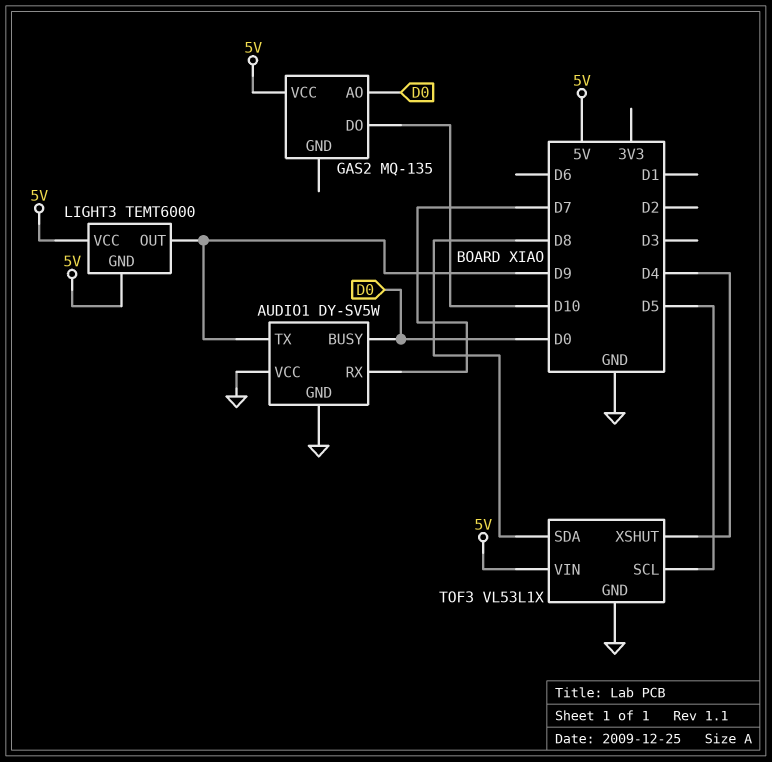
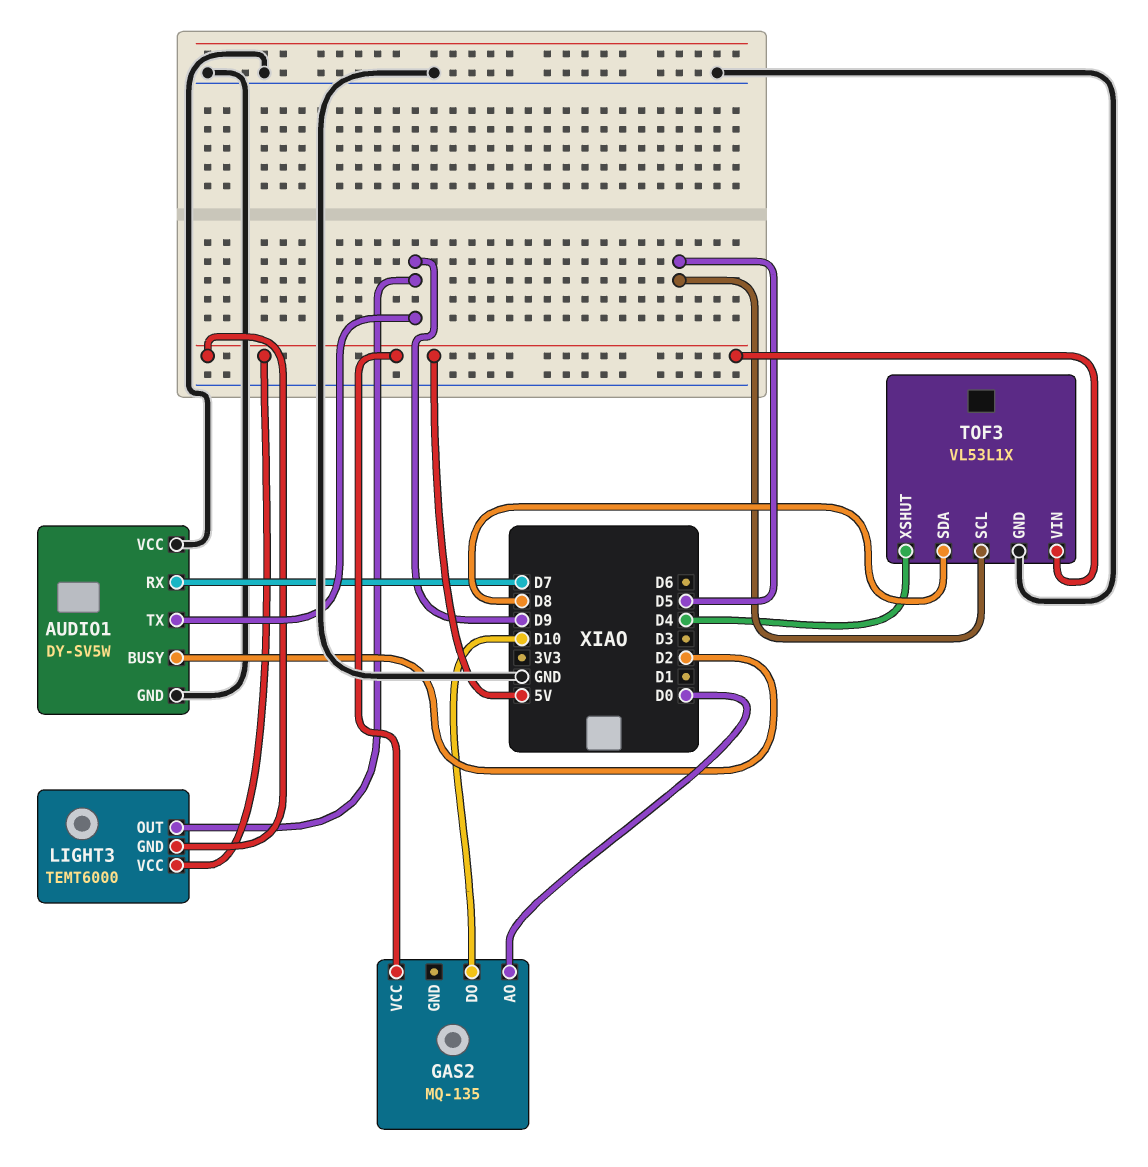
AUDIO1 pin BUSY: D0 -> D2

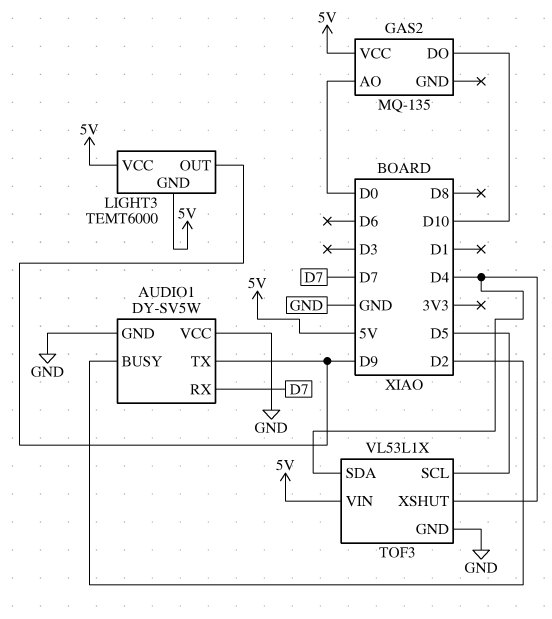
TOF3 pin SDA: D8 -> D4

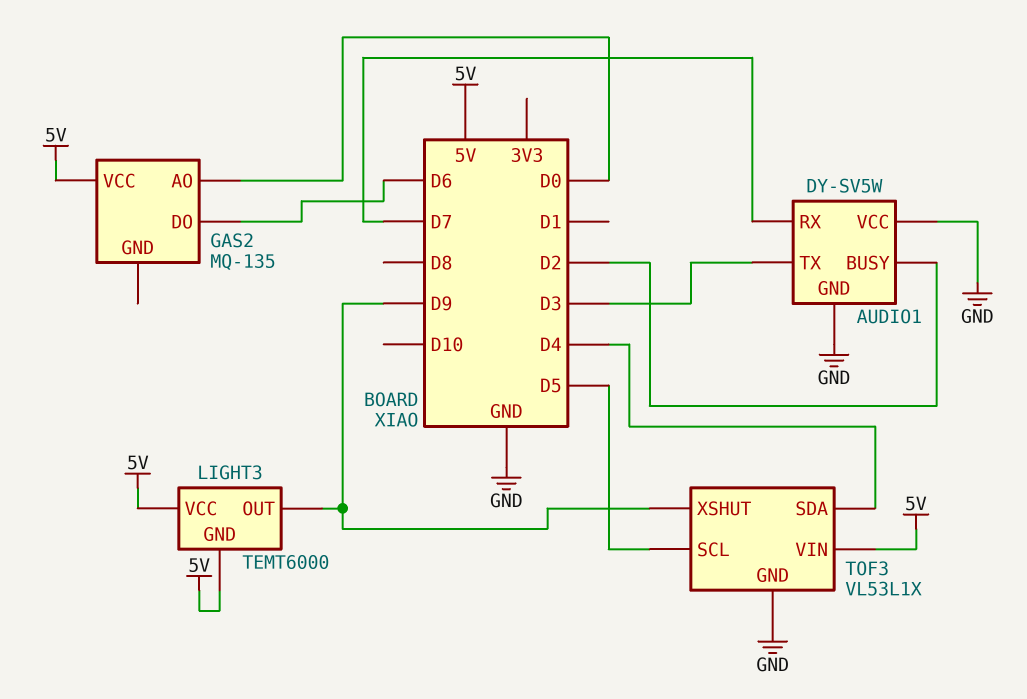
AUDIO1 pin TX: D9 -> D3
GAS2 pin DO: D10 -> D6
TOF3 pin XSHUT: D4 -> D9

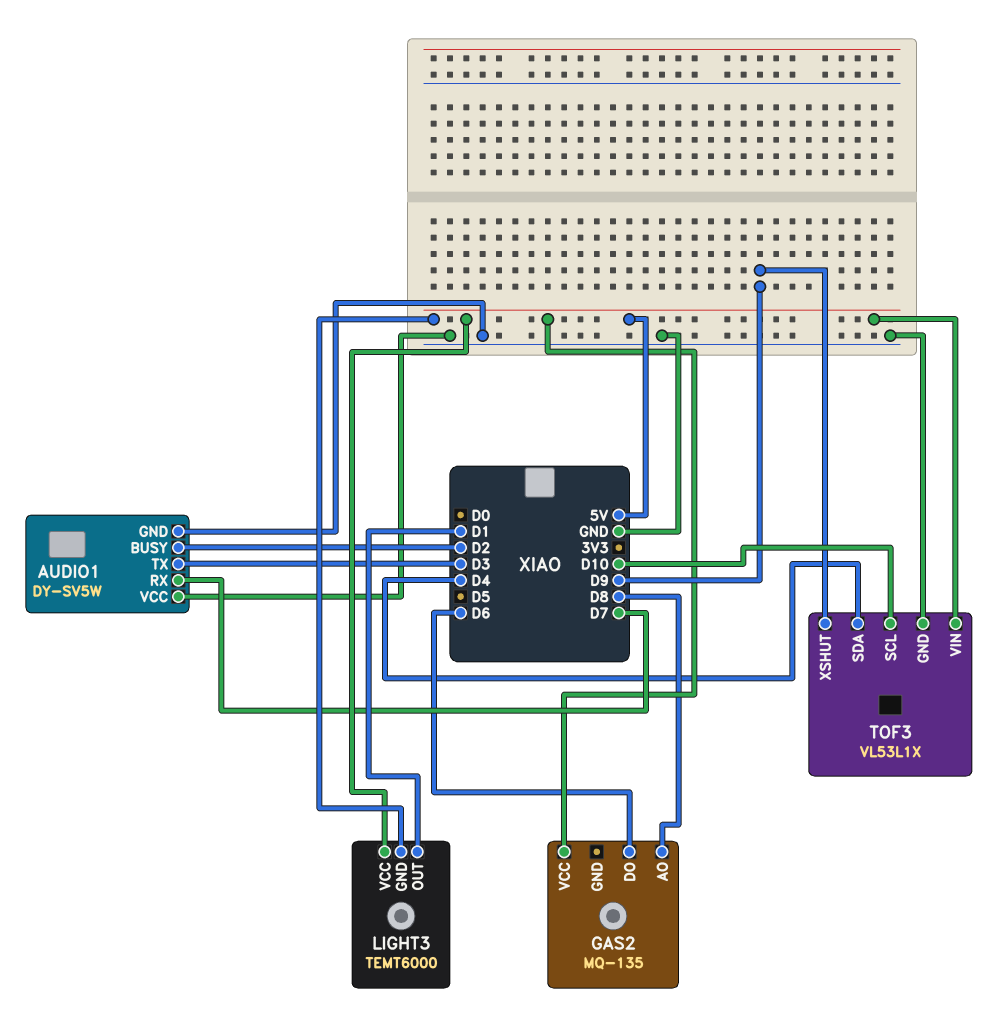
GAS2 pin AO: D0 -> D8
LIGHT3 pin OUT: D9 -> D1
TOF3 pin SCL: D5 -> D10

